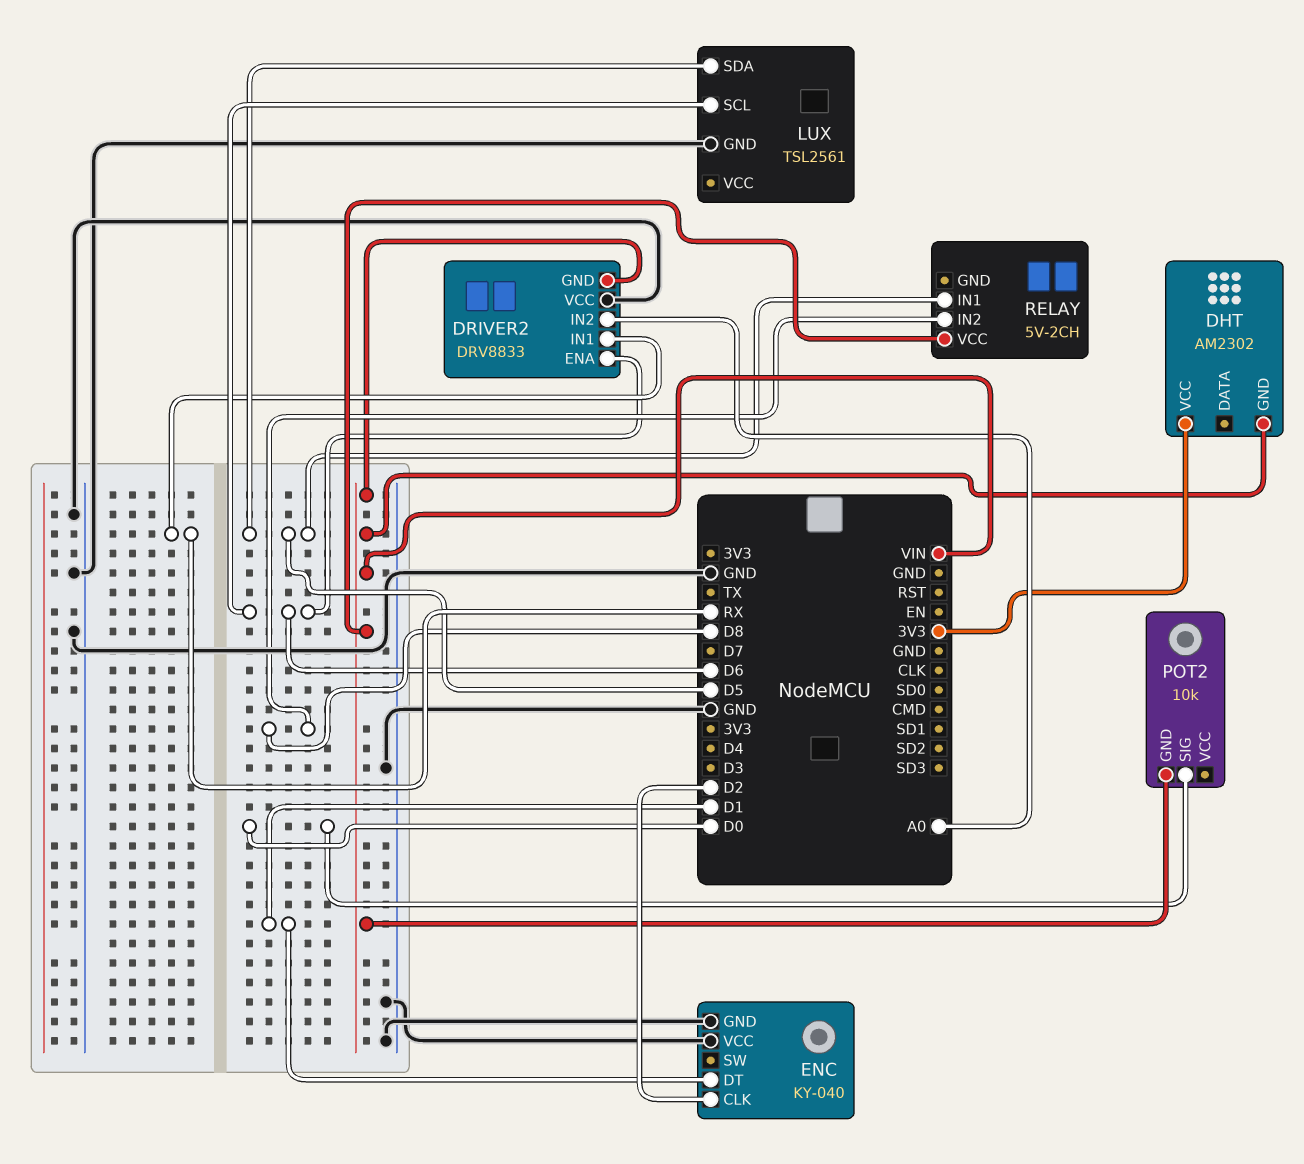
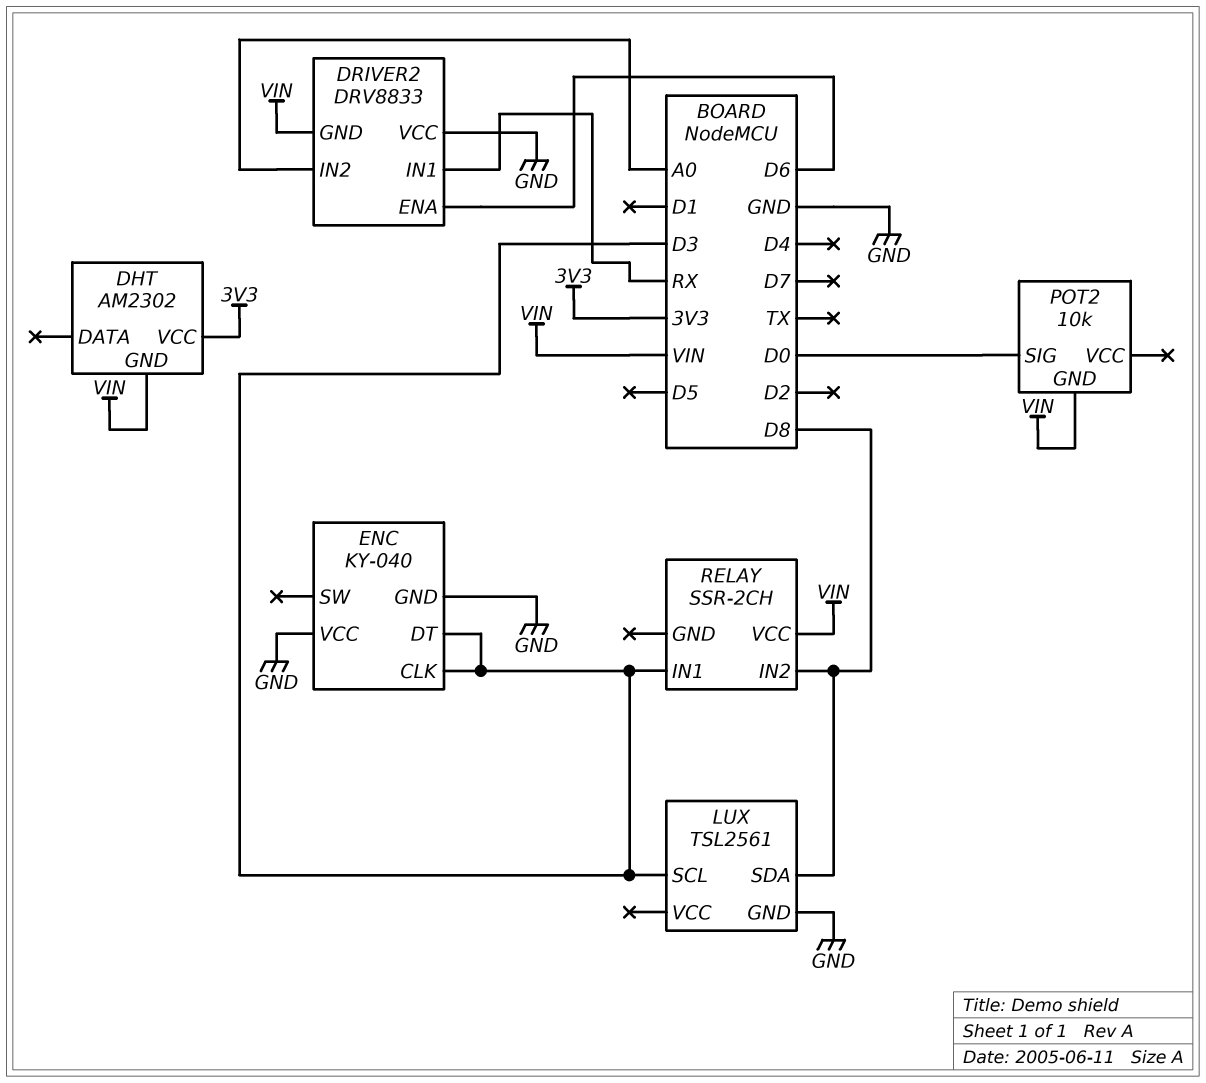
ENC pin CLK: D2 -> D3
ENC pin DT: D1 -> D3
LUX pin SCL: D6 -> D3
LUX pin SDA: D5 -> D8
RELAY: 5V-2CH -> SSR-2CH
RELAY pin IN1: D5 -> D3

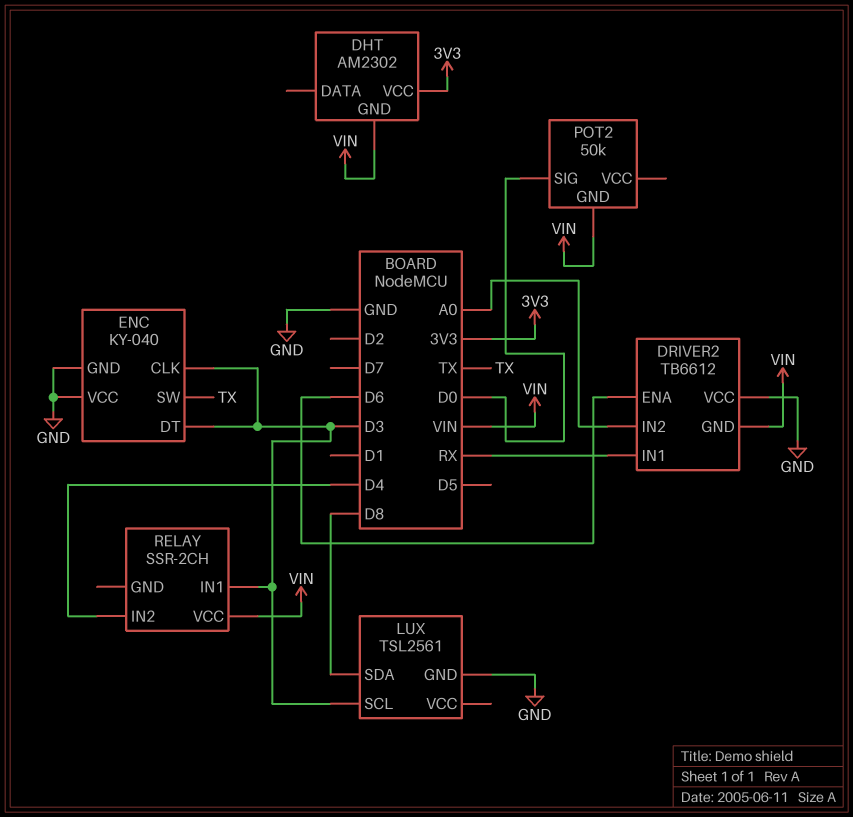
DRIVER2: DRV8833 -> TB6612
ENC pin SW: none -> TX
POT2: 10k -> 50k
RELAY pin IN2: D8 -> D4

